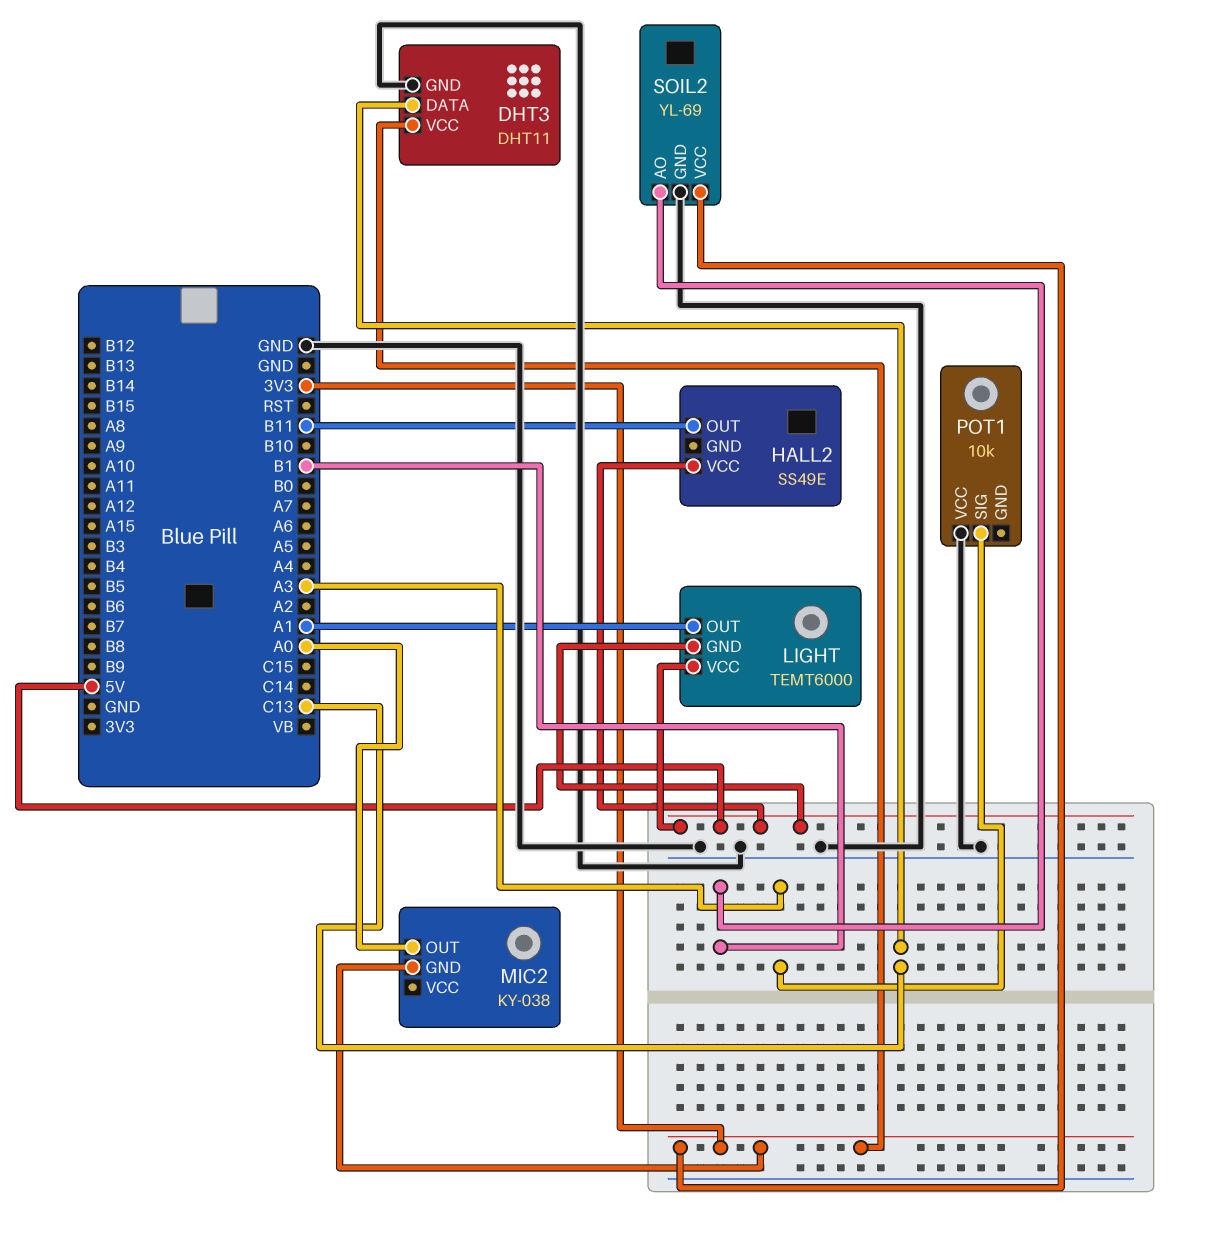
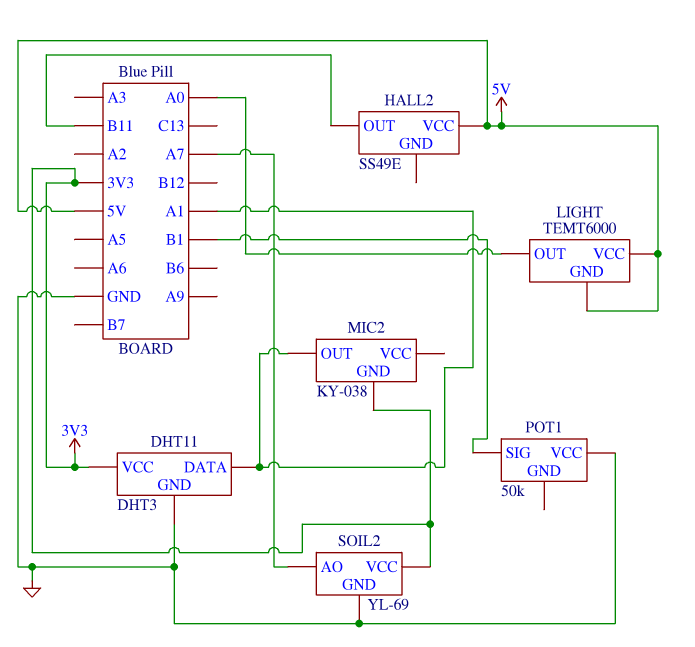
DHT3 pin DATA: C13 -> A1
LIGHT pin OUT: A1 -> A0
MIC2 pin OUT: A0 -> A1
POT1: 10k -> 50k
POT1 pin SIG: A3 -> B1
SOIL2 pin AO: B1 -> A7

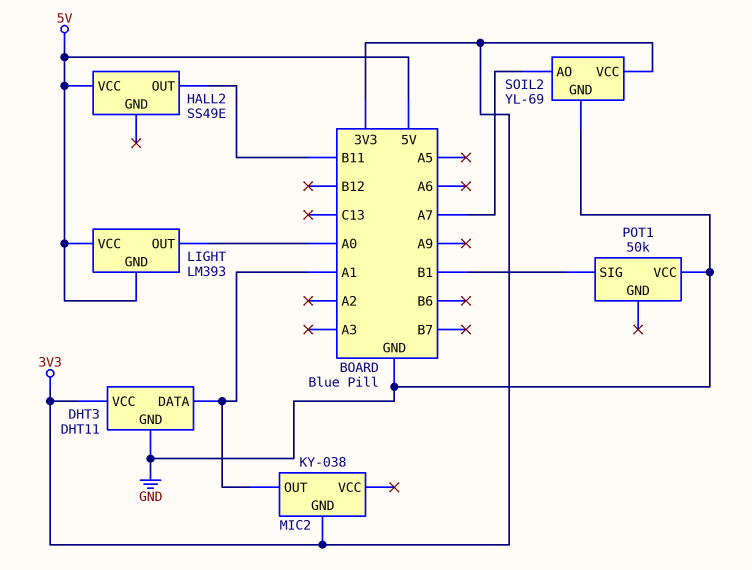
LIGHT: TEMT6000 -> LM393

